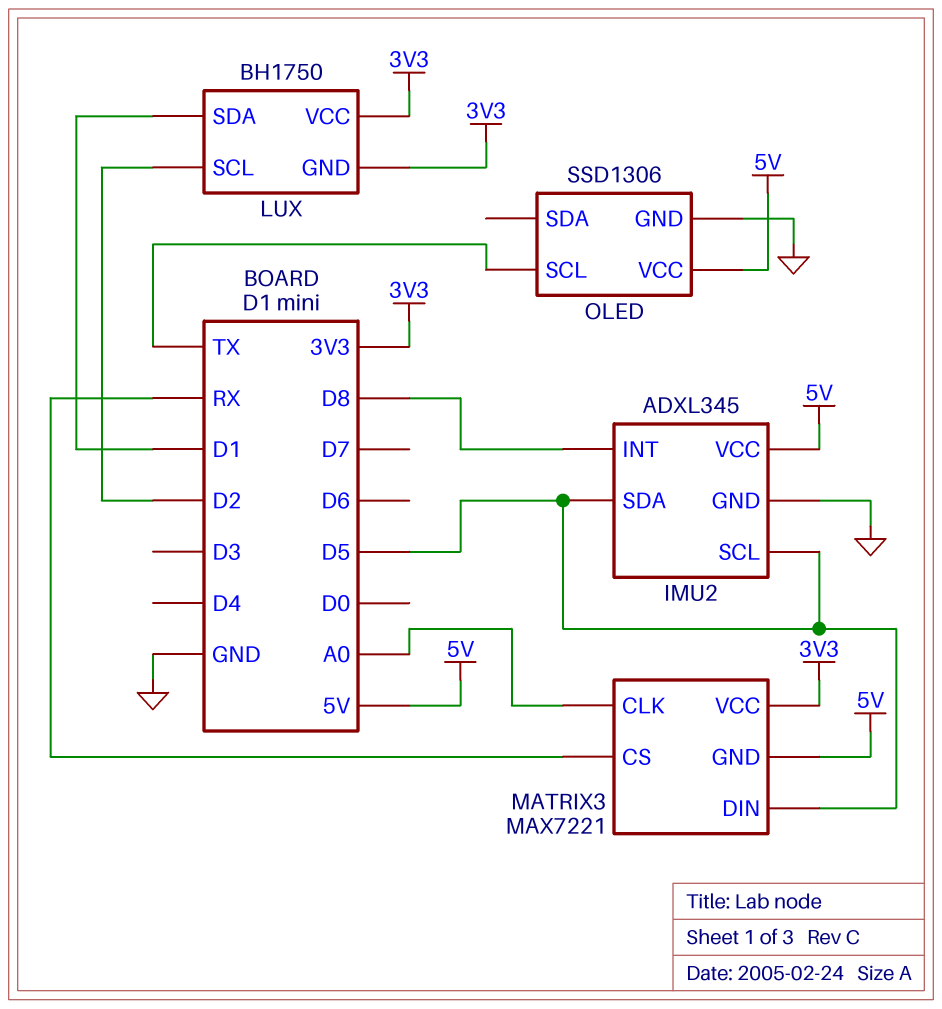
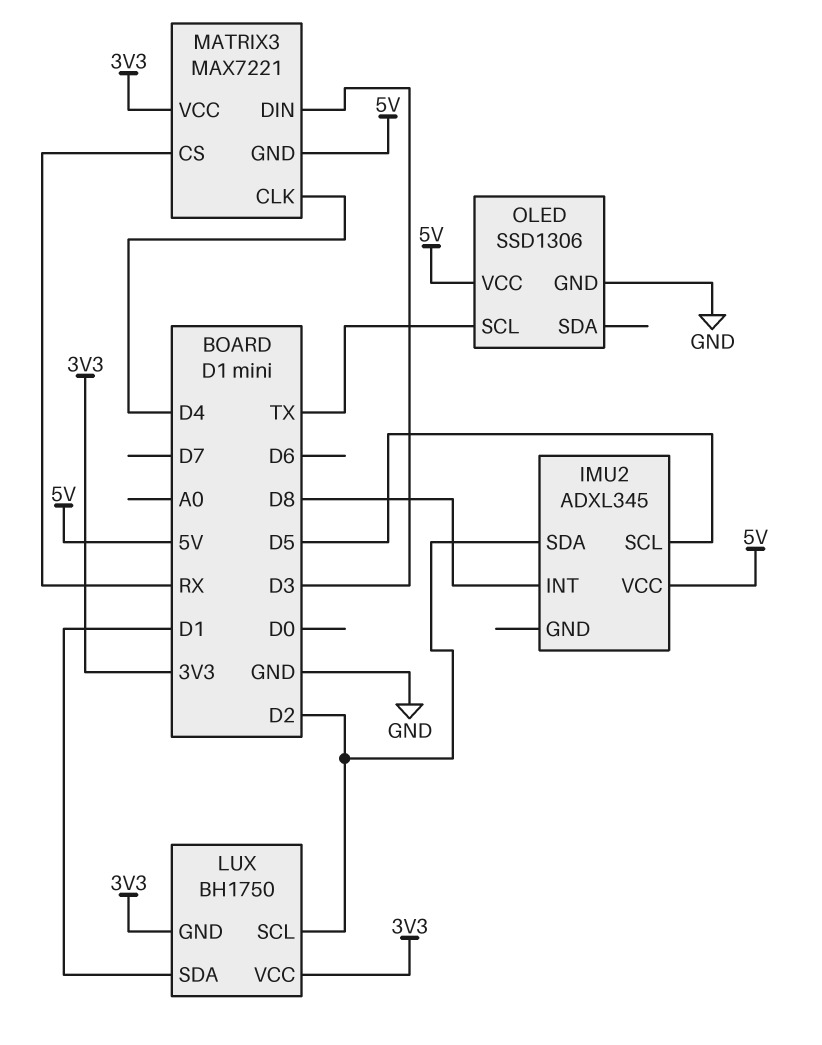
IMU2 pin GND: GND -> none
IMU2 pin SDA: D5 -> D2
MATRIX3 pin CLK: A0 -> D4
MATRIX3 pin DIN: D5 -> D3

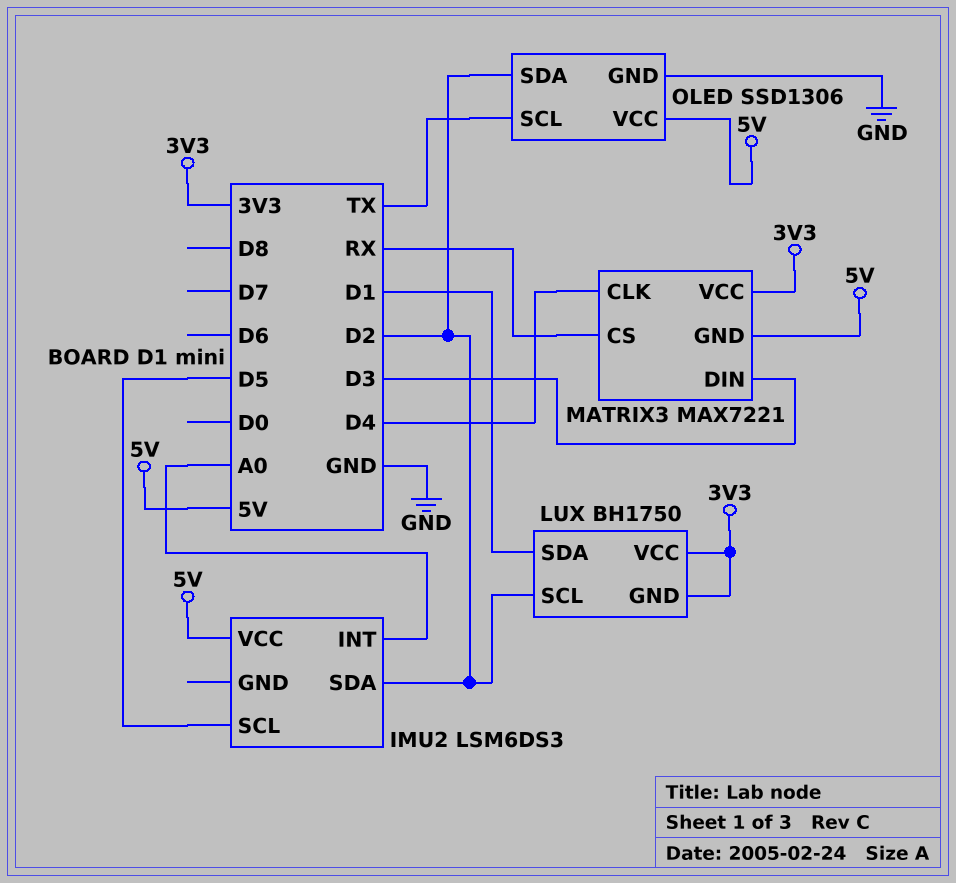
IMU2: ADXL345 -> LSM6DS3
IMU2 pin INT: D8 -> A0
OLED pin SDA: none -> D2

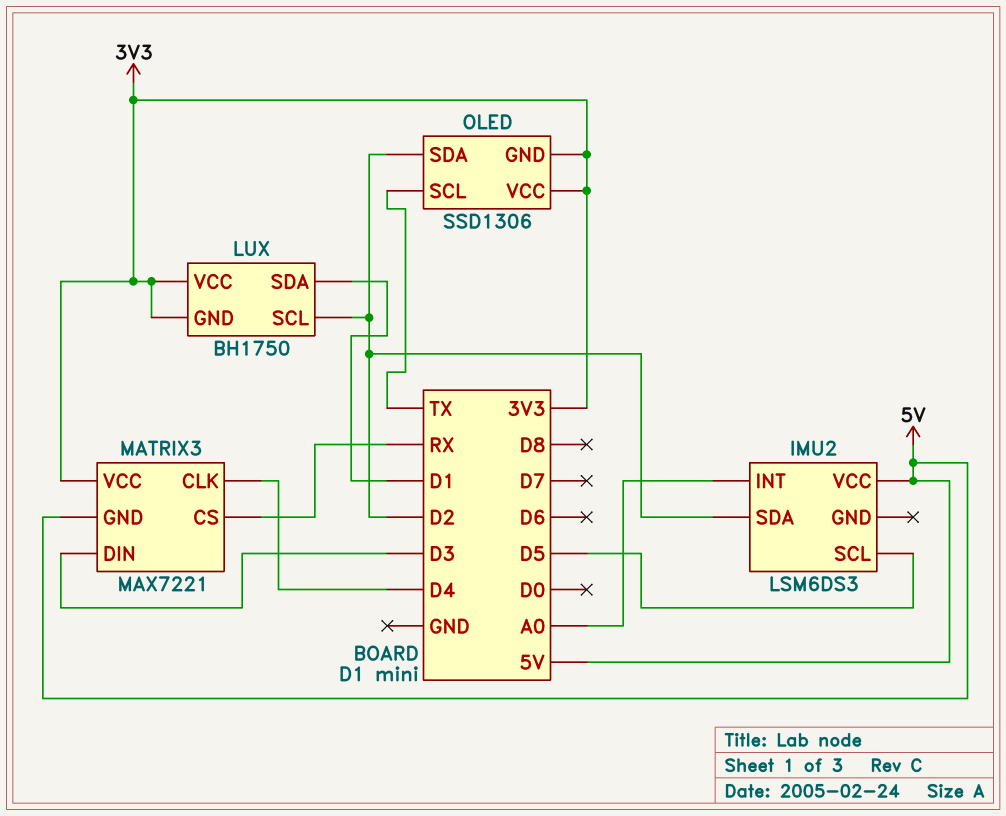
OLED pin GND: GND -> 3V3
OLED pin VCC: 5V -> 3V3

